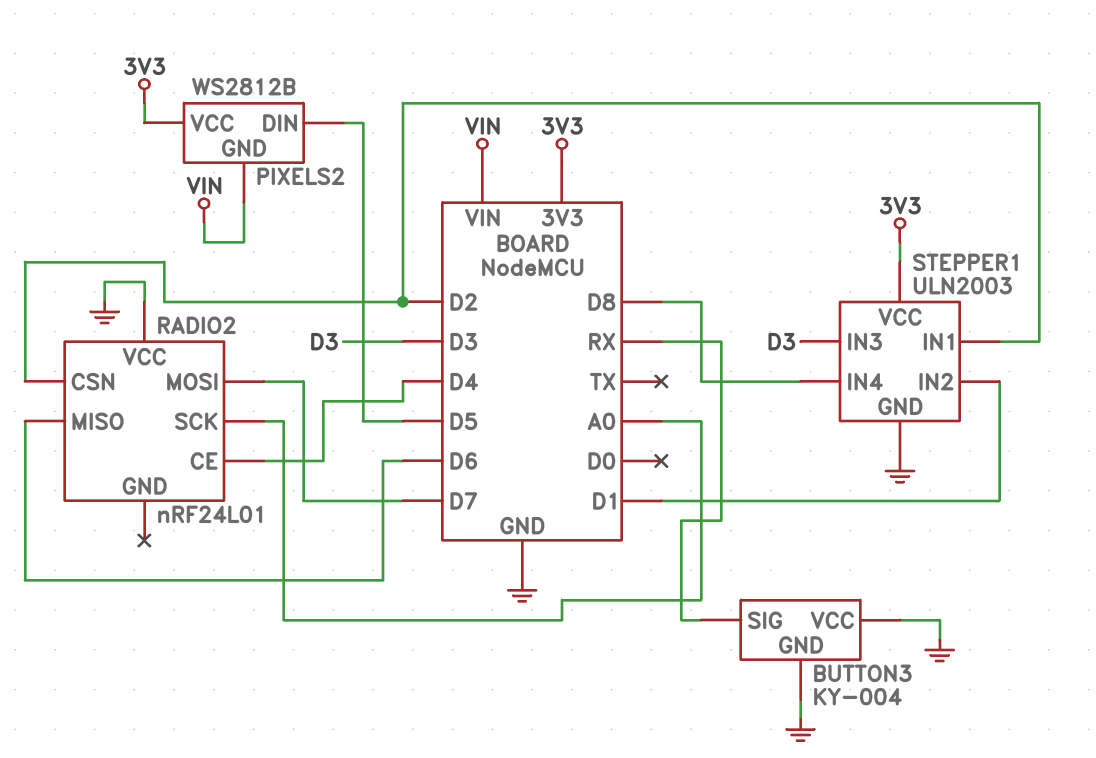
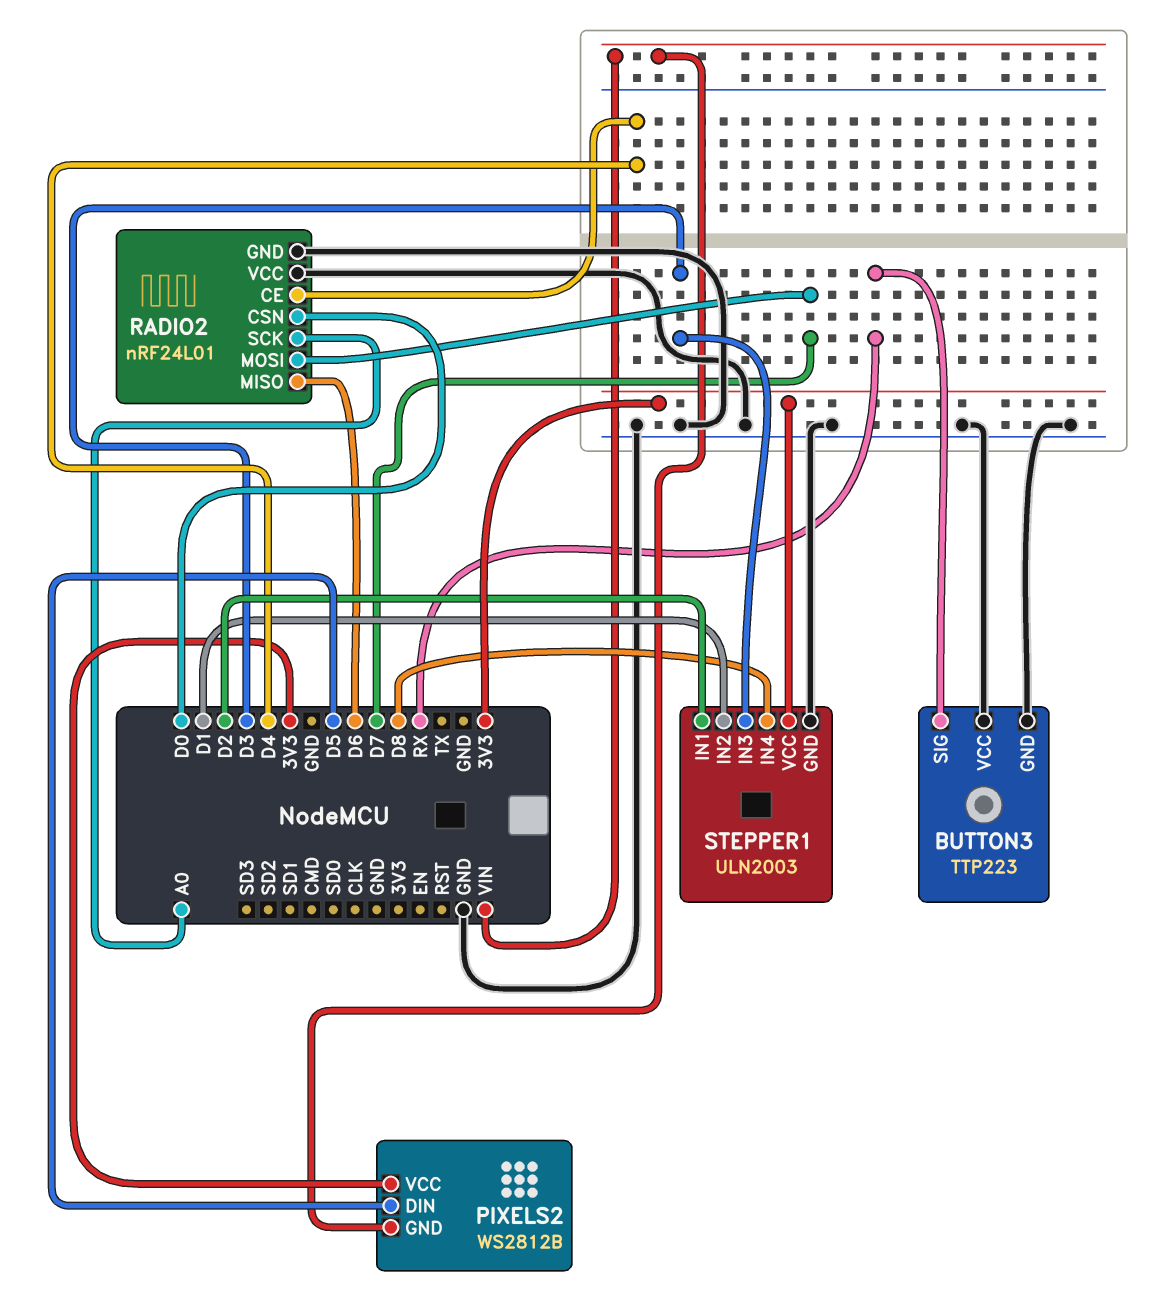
BUTTON3: KY-004 -> TTP223
RADIO2 pin CSN: D2 -> D0
RADIO2 pin GND: none -> GND

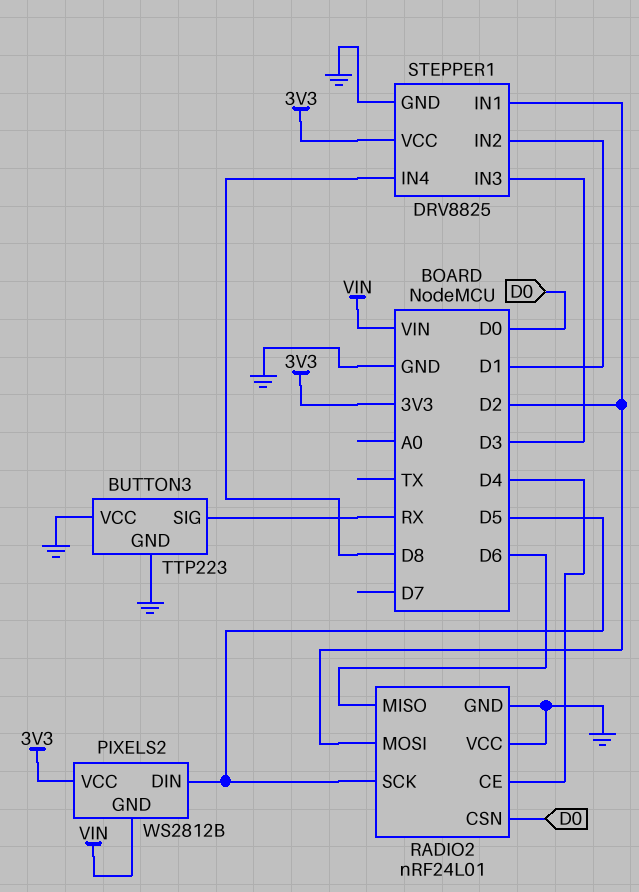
RADIO2 pin MOSI: D7 -> D2
RADIO2 pin SCK: A0 -> D5
STEPPER1: ULN2003 -> DRV8825

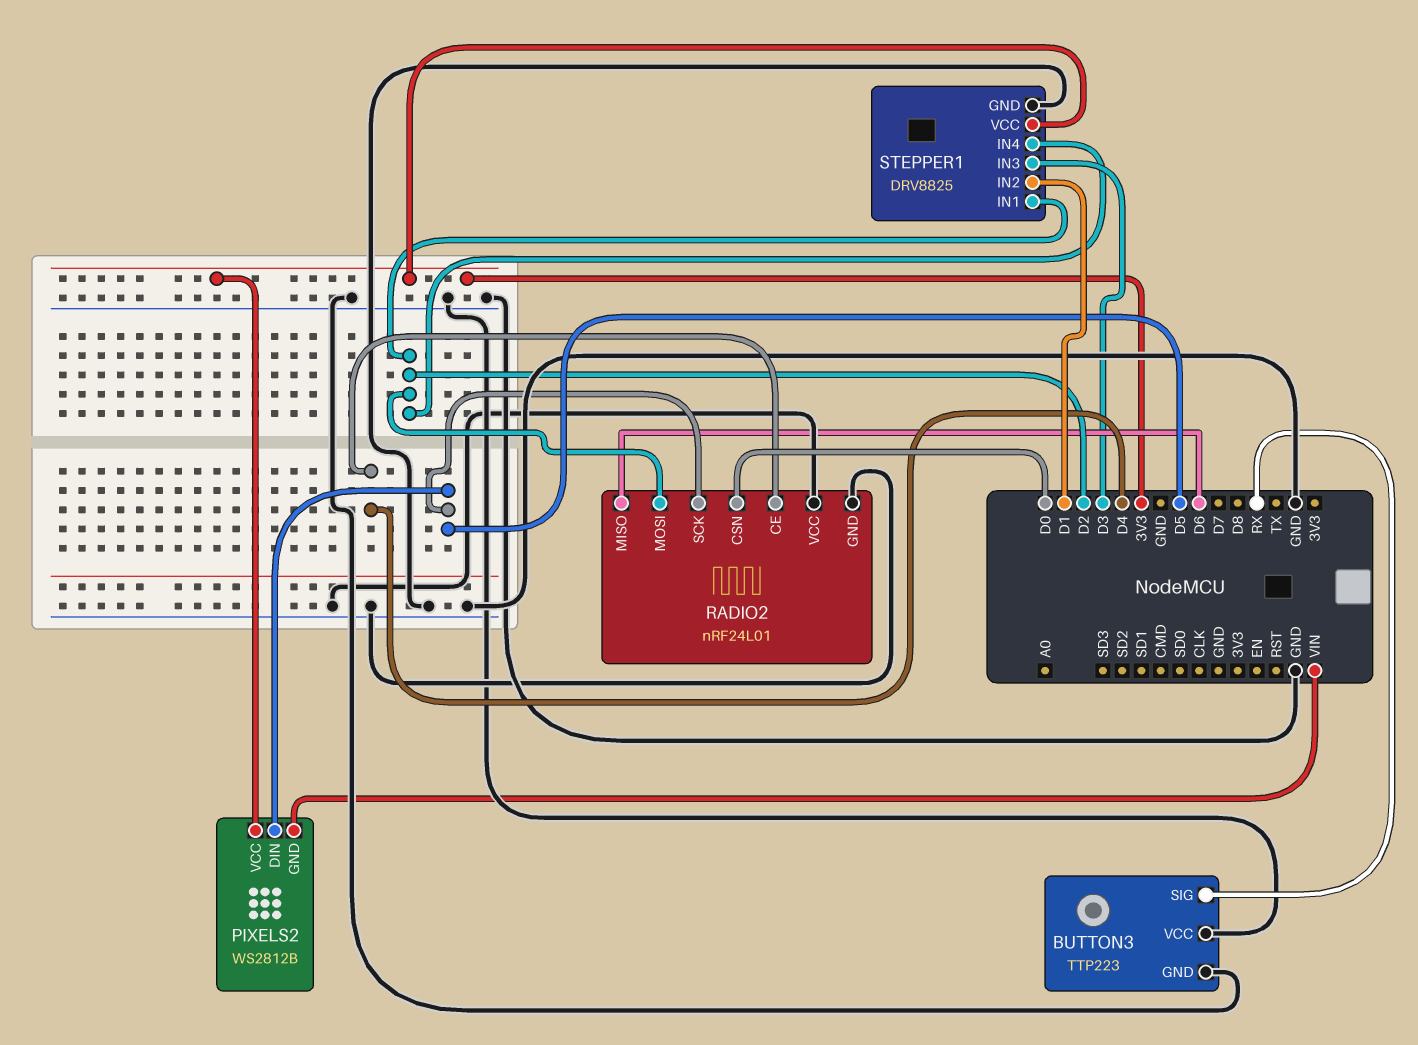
STEPPER1 pin IN4: D8 -> D2

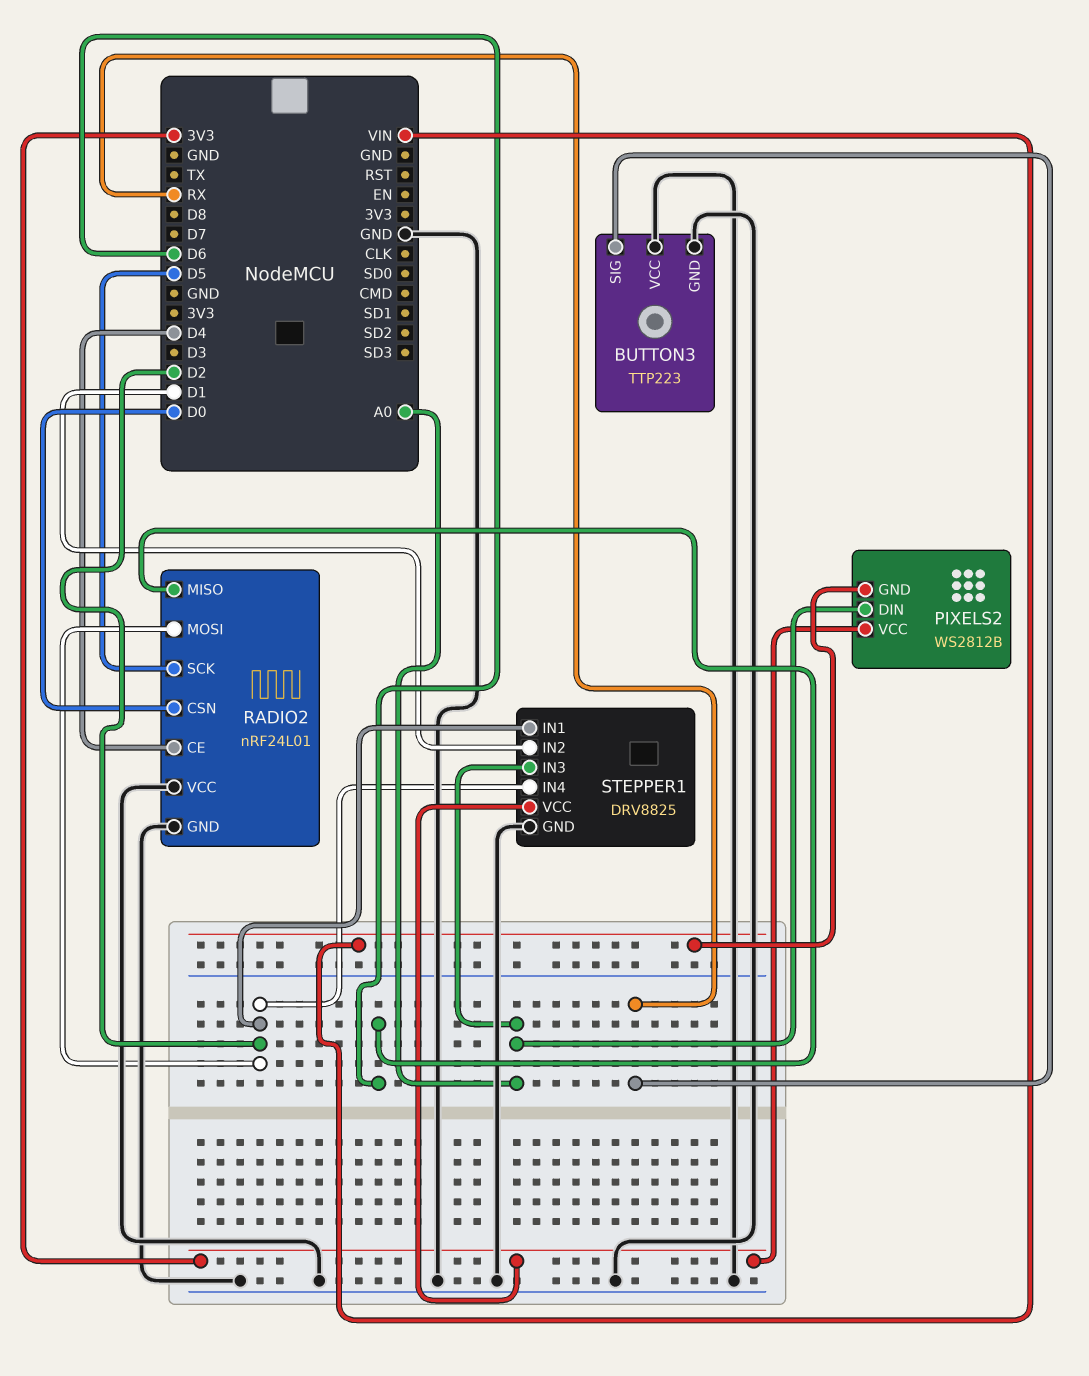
PIXELS2 pin DIN: D5 -> A0
STEPPER1 pin IN3: D3 -> A0

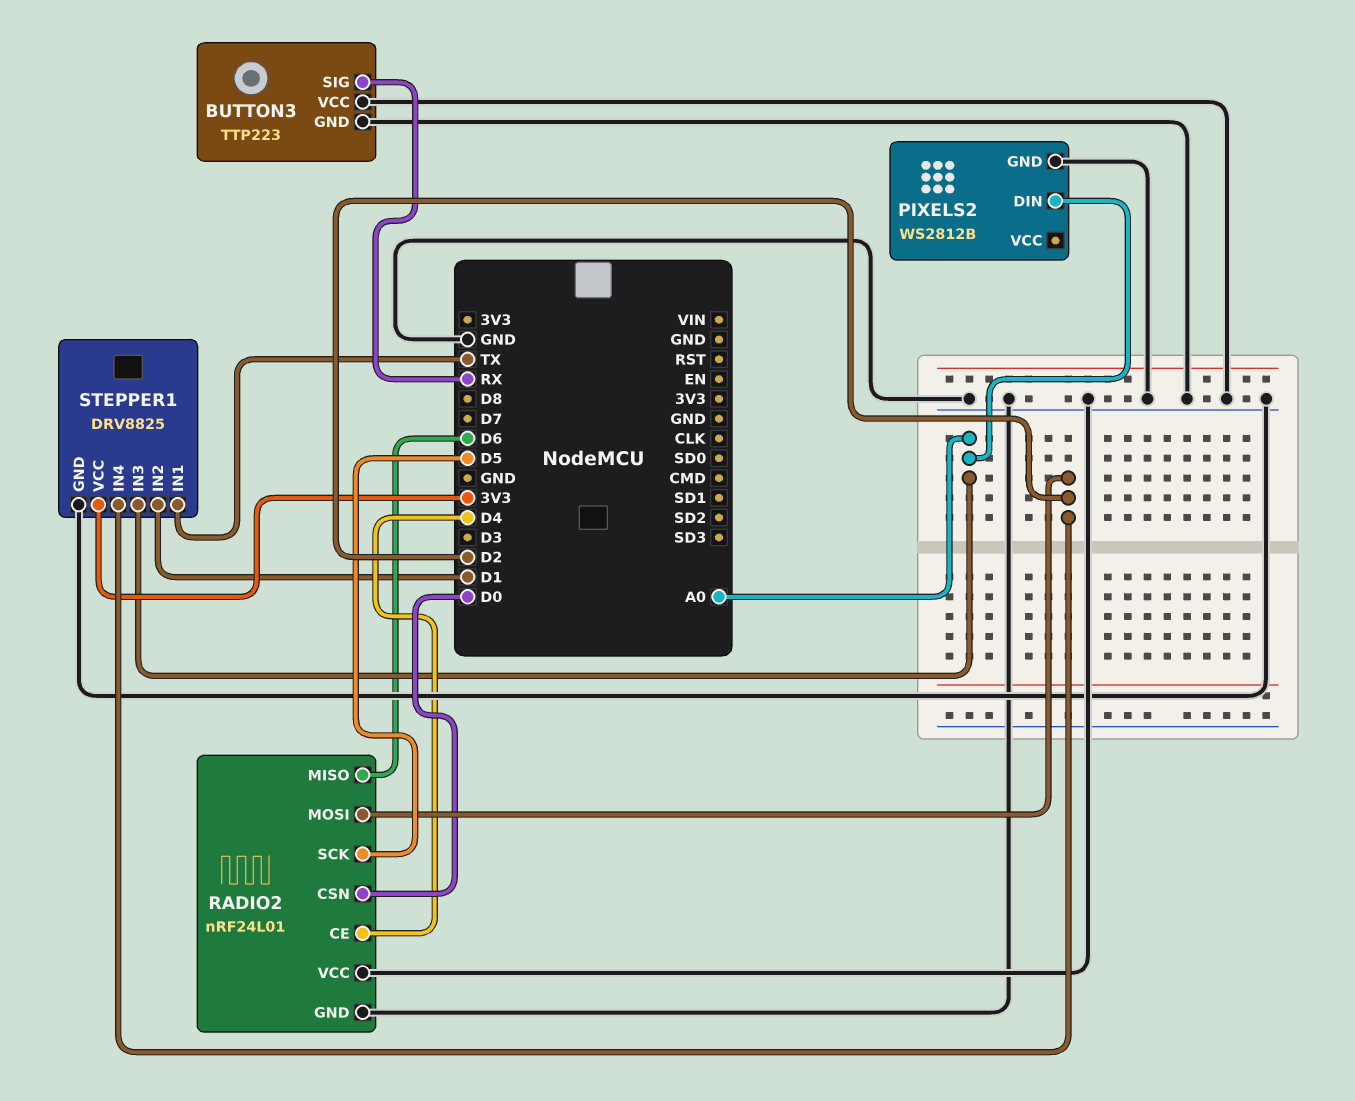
PIXELS2 pin GND: VIN -> GND
PIXELS2 pin VCC: 3V3 -> none
STEPPER1 pin IN1: D2 -> TX

